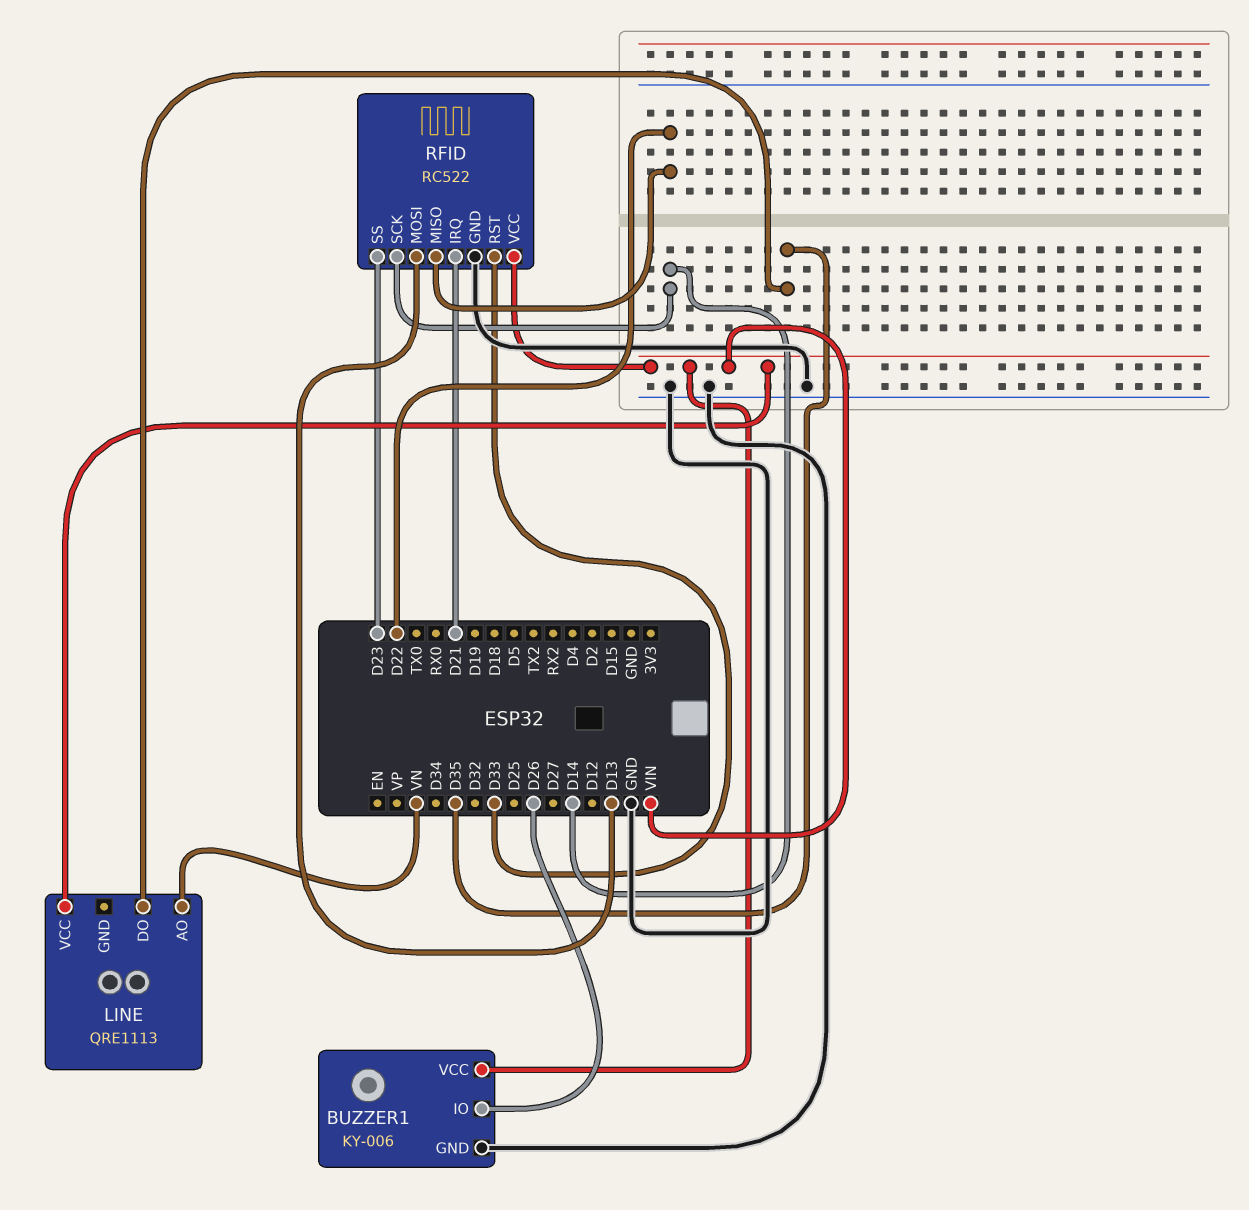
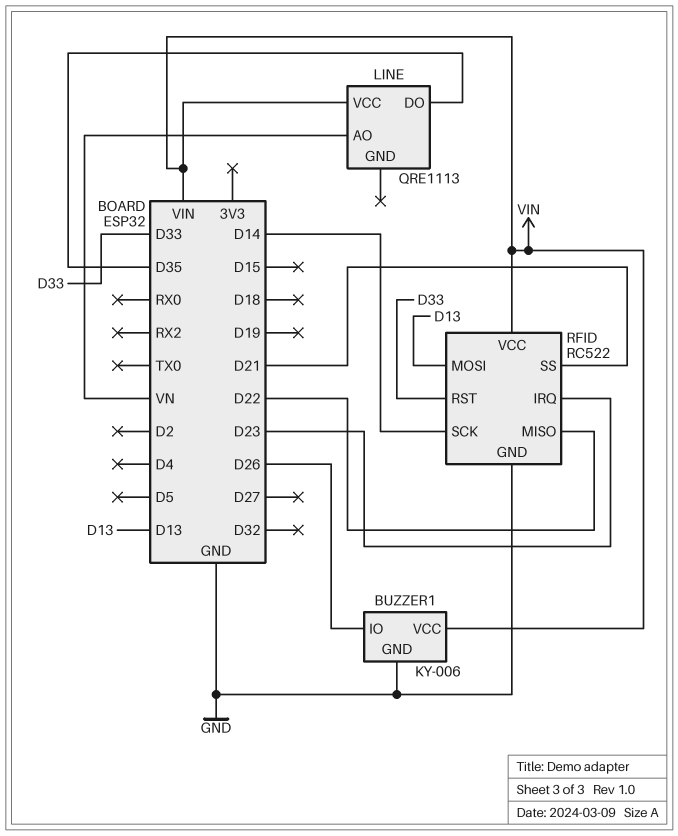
RFID pin IRQ: D21 -> D23
RFID pin SS: D23 -> D21

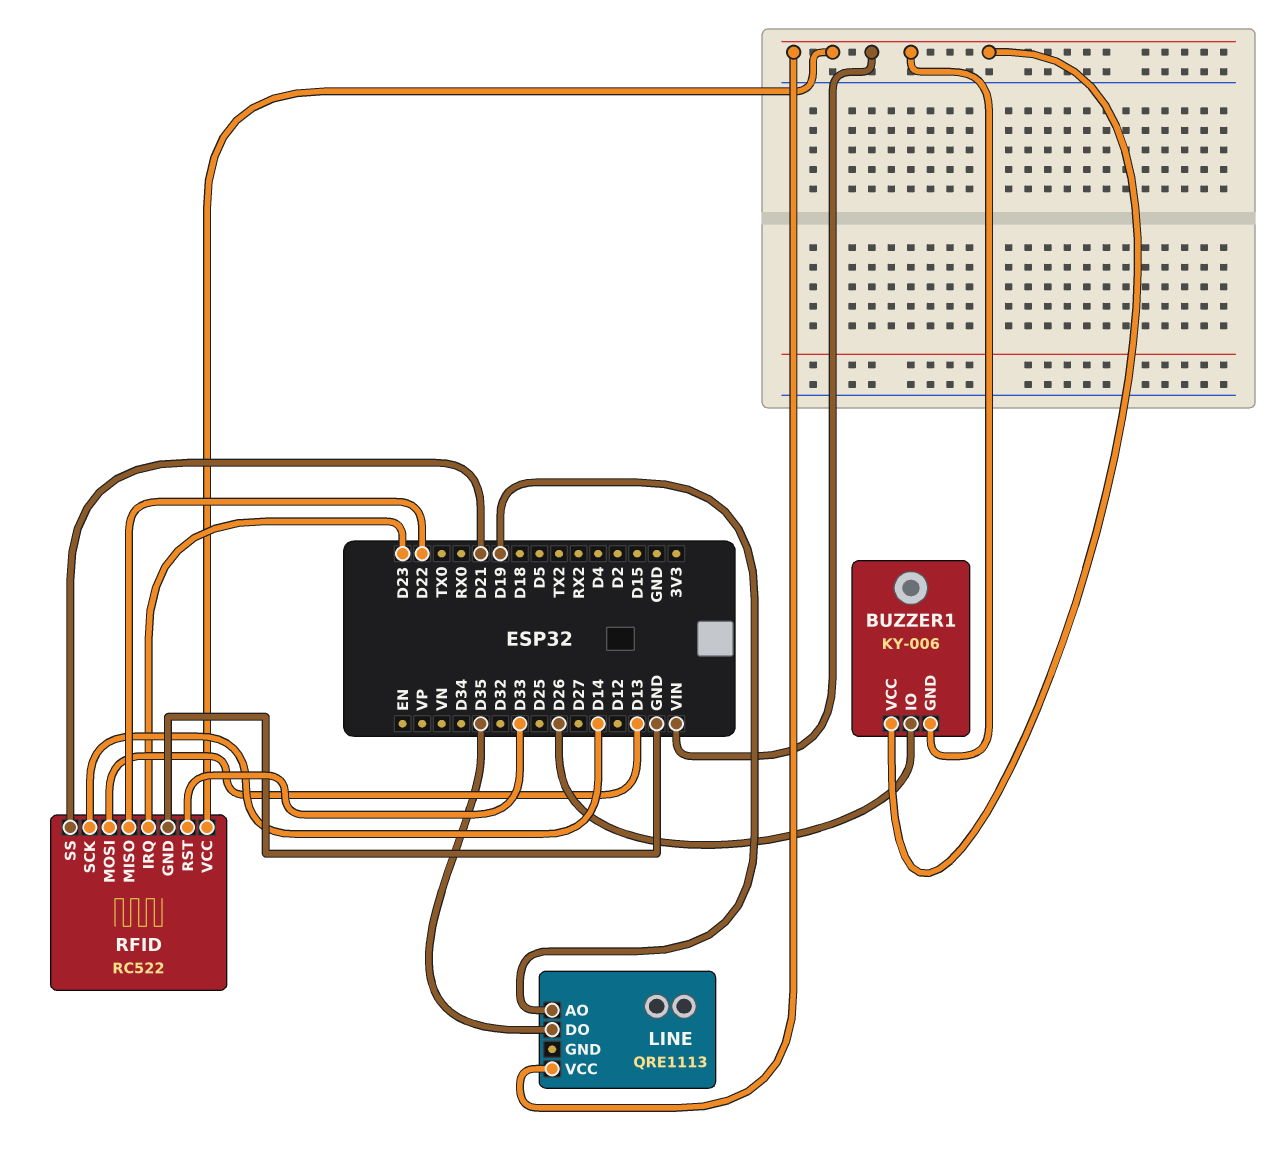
BUZZER1 pin GND: GND -> VIN
LINE pin AO: VN -> D19

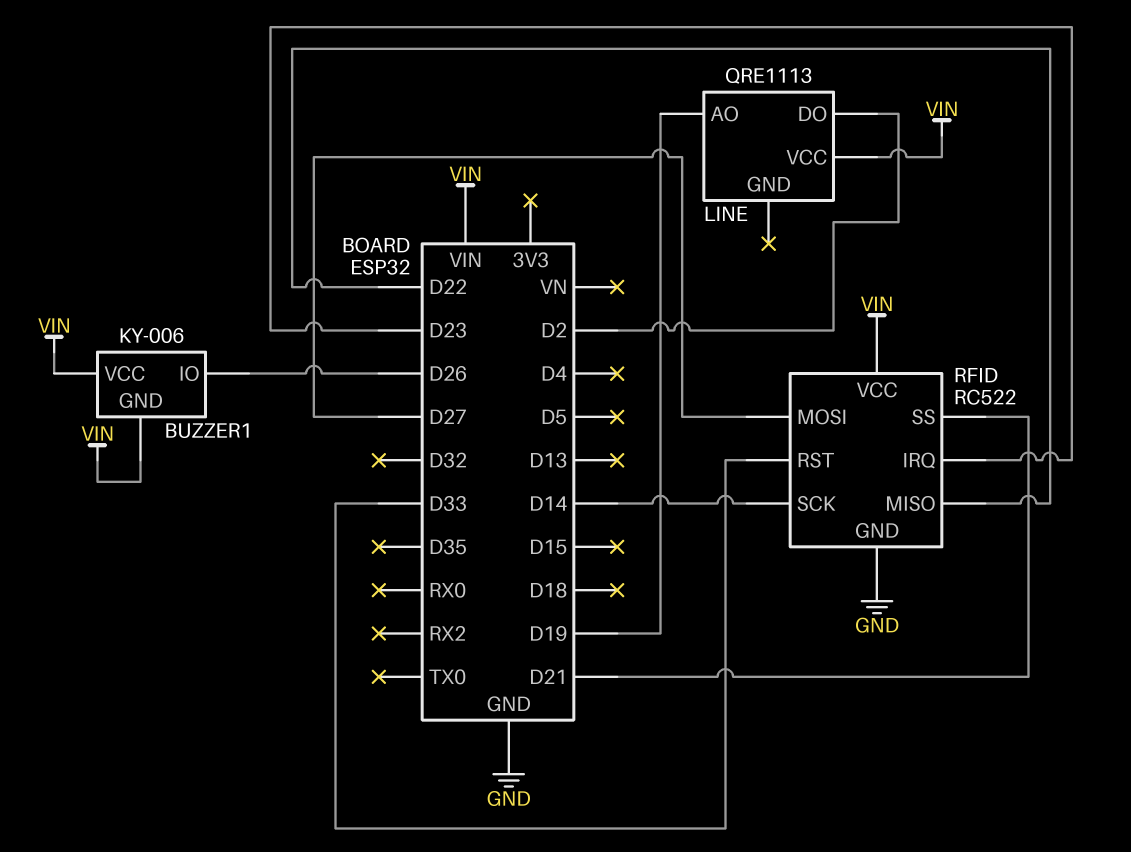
LINE pin DO: D35 -> D2
RFID pin MOSI: D13 -> D27

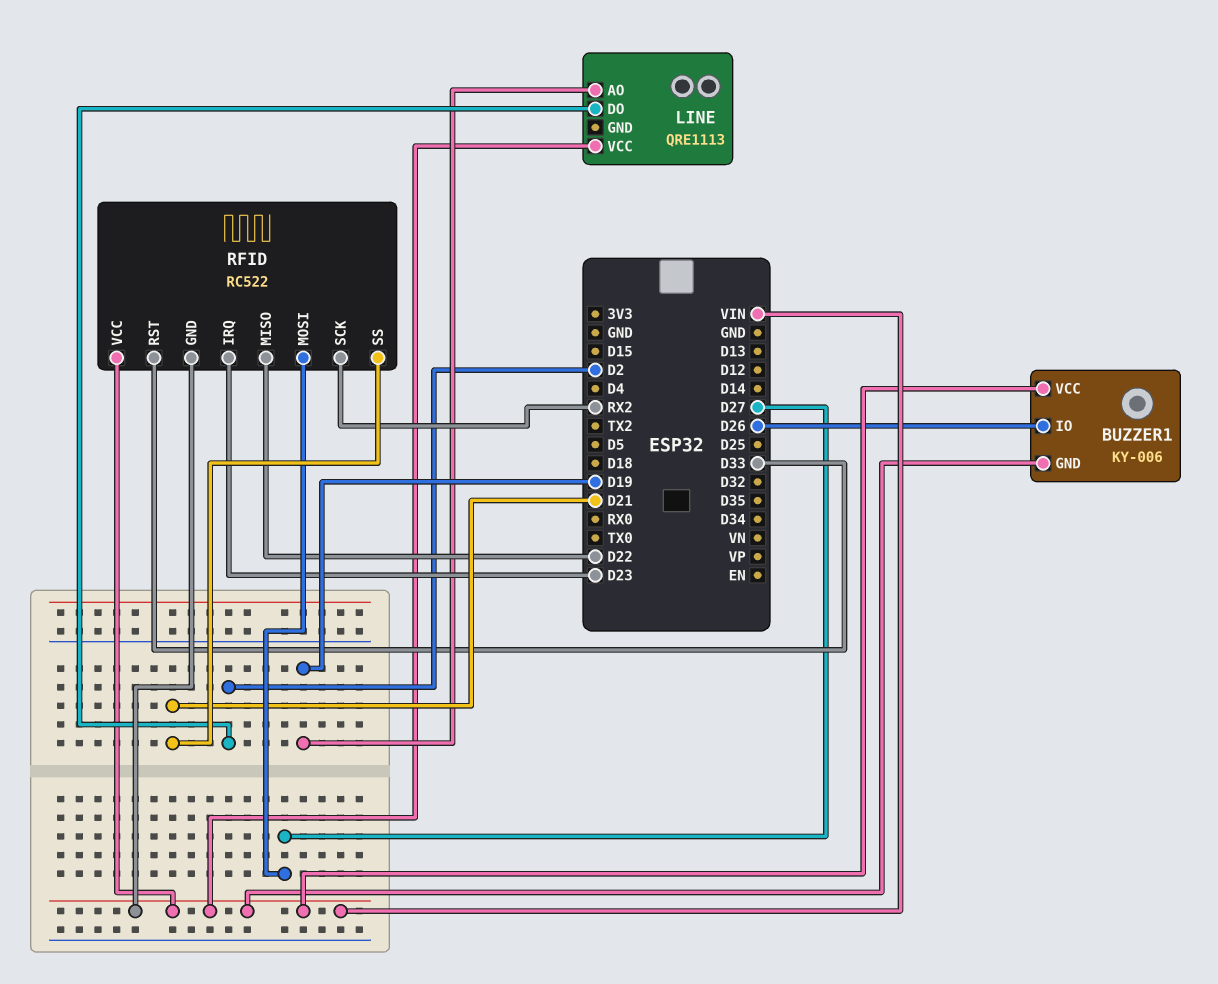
RFID pin GND: GND -> VIN
RFID pin SCK: D14 -> RX2

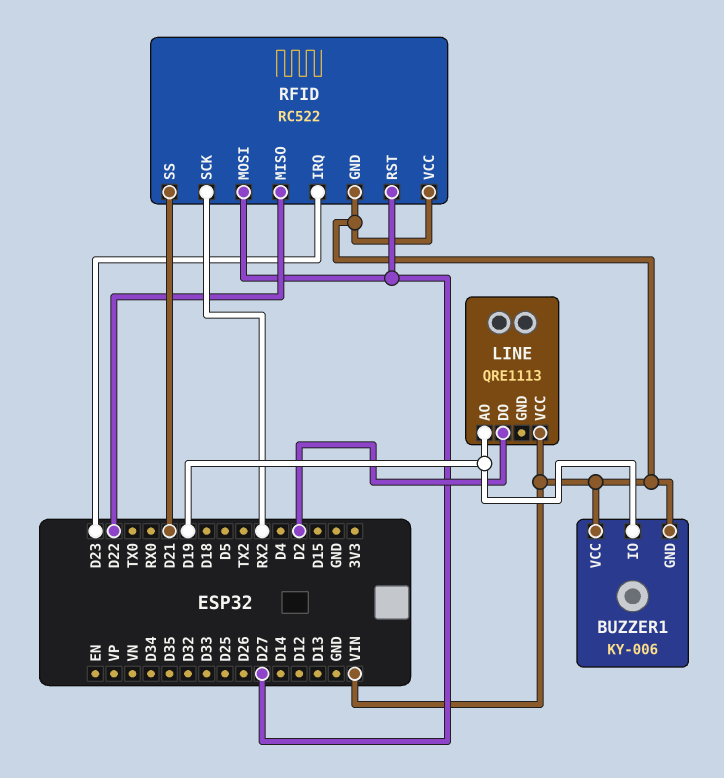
BUZZER1 pin IO: D26 -> D19
RFID pin RST: D33 -> D27

